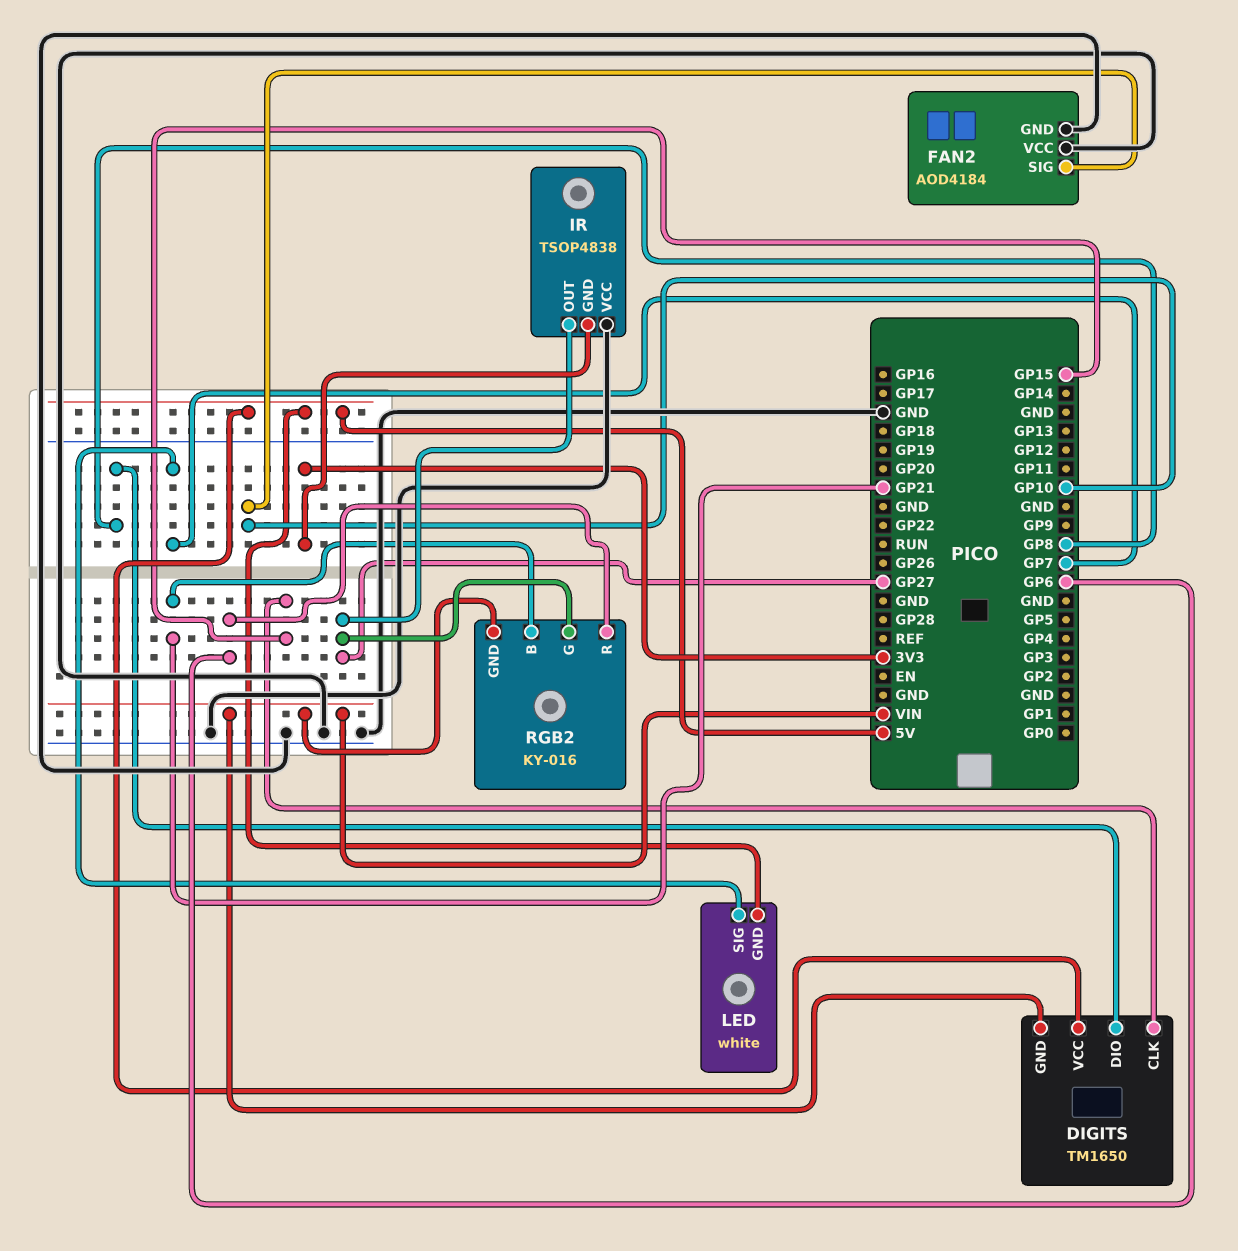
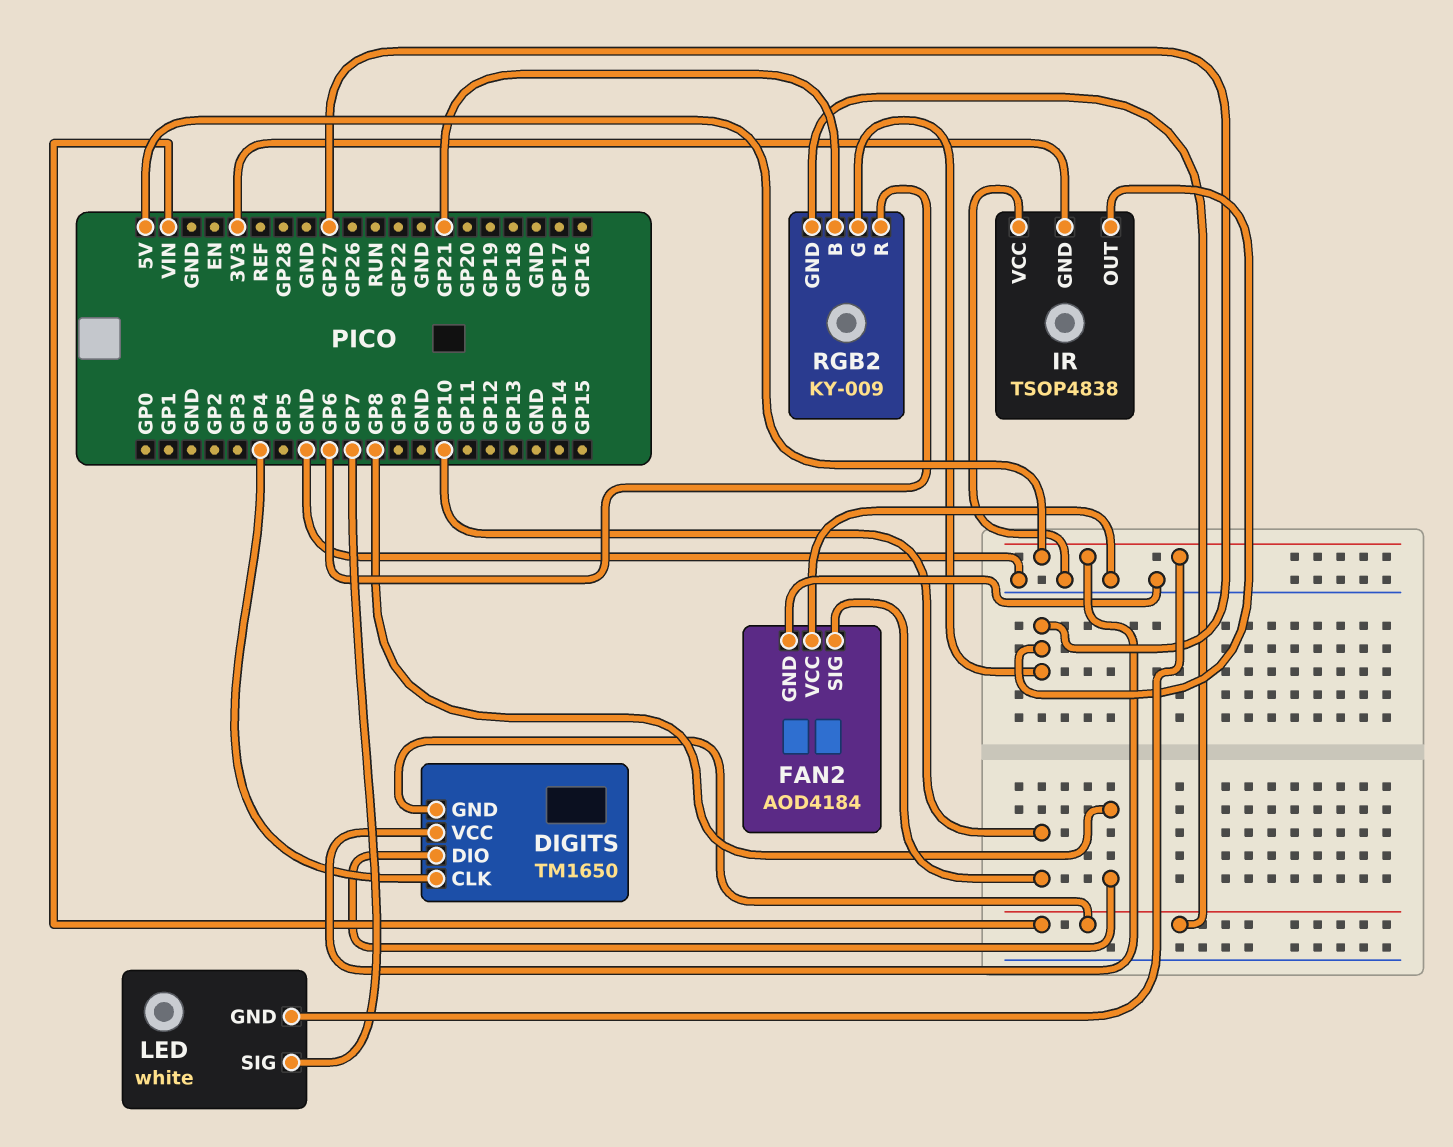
DIGITS pin CLK: GP15 -> GP4
RGB2: KY-016 -> KY-009

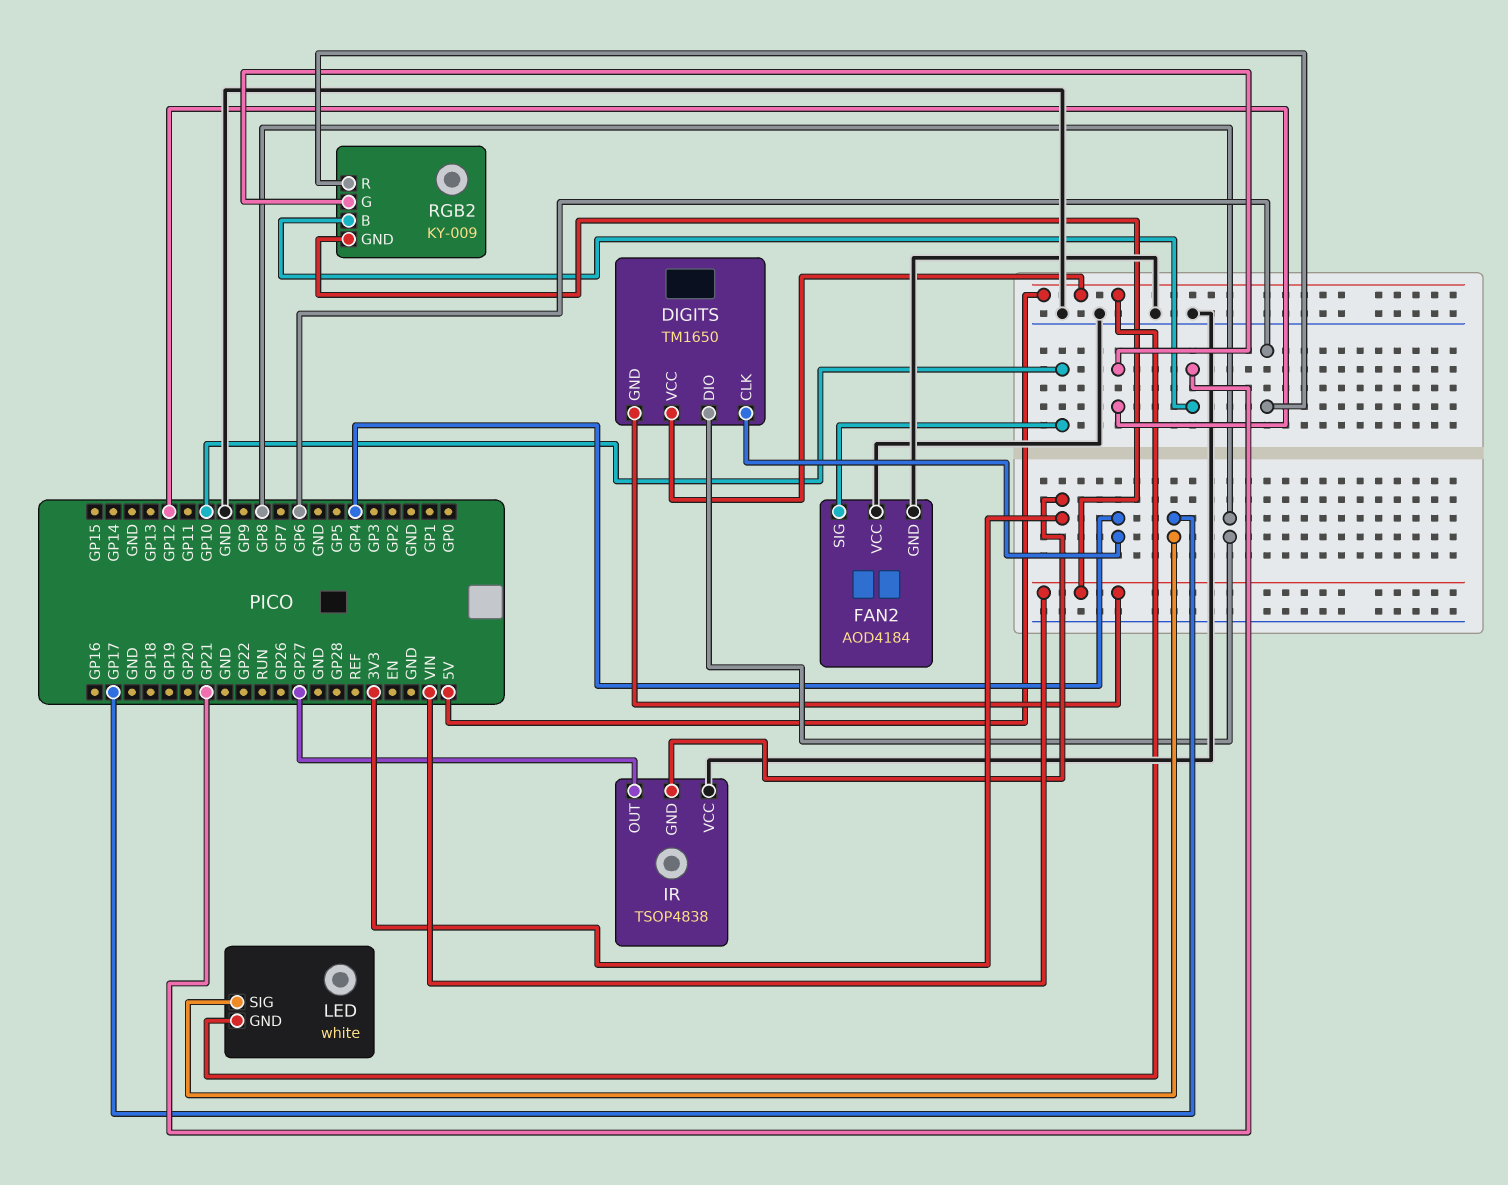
LED pin SIG: GP7 -> GP17
RGB2 pin G: GP27 -> GP12

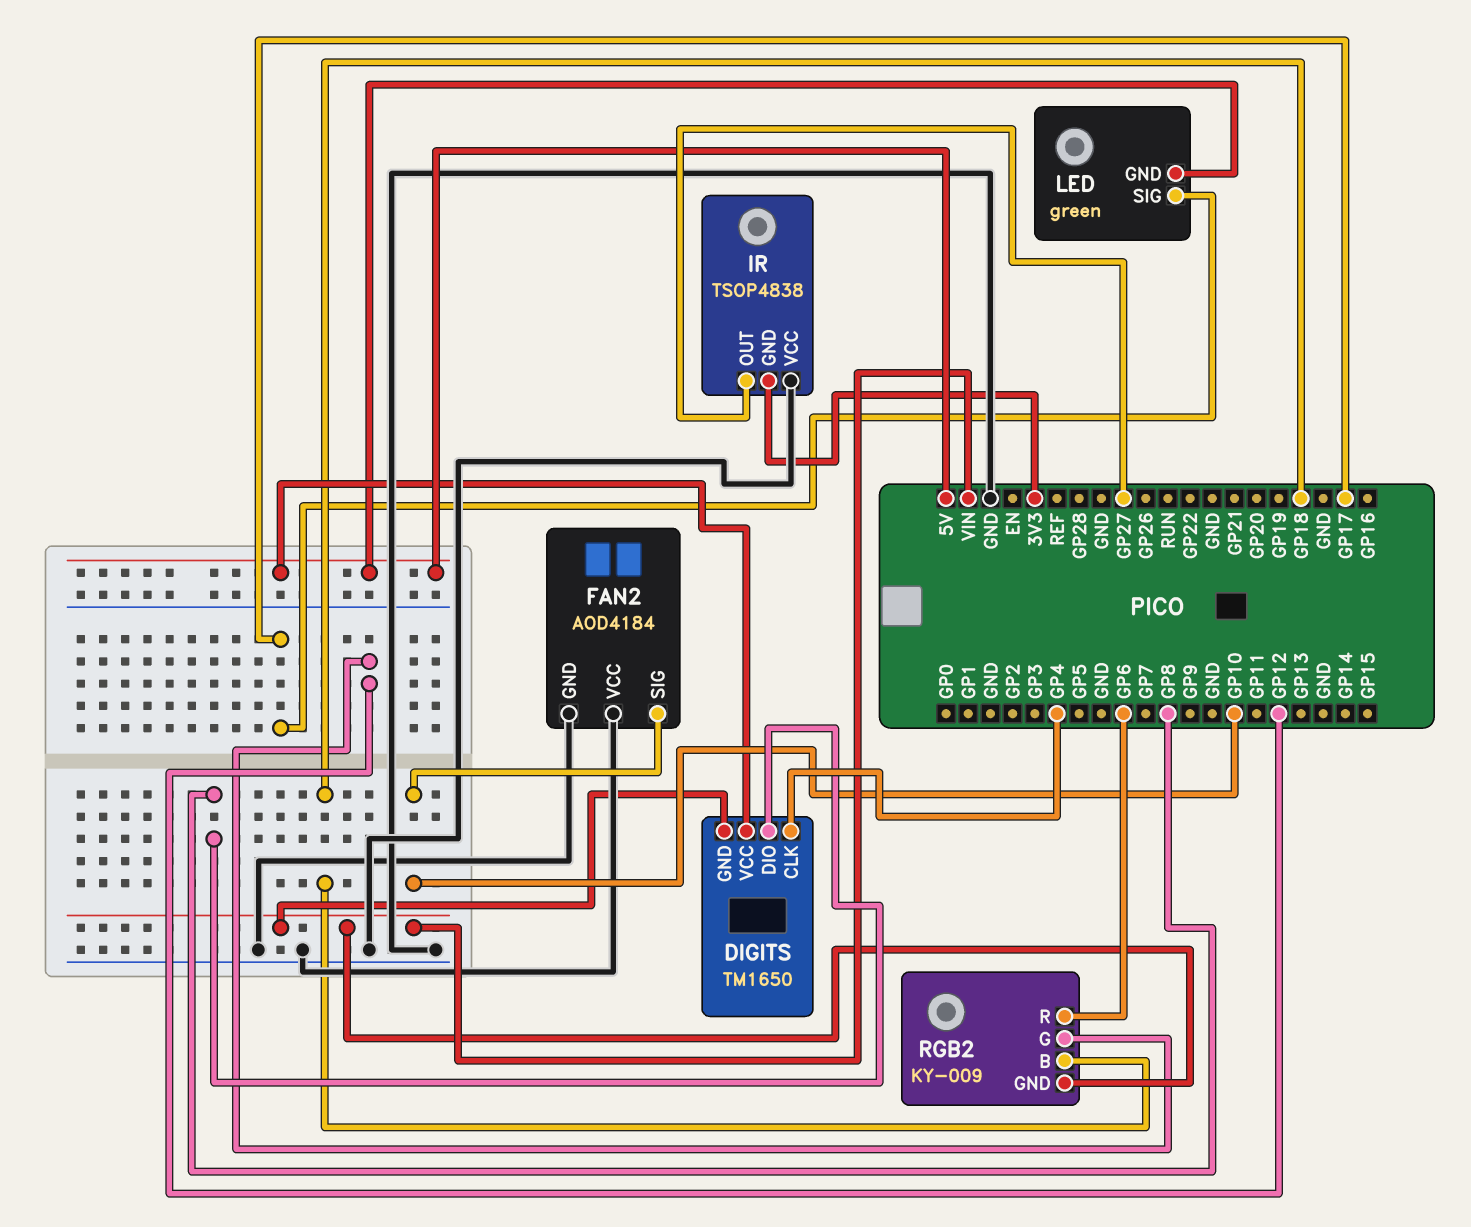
LED: white -> green
RGB2 pin B: GP21 -> GP18

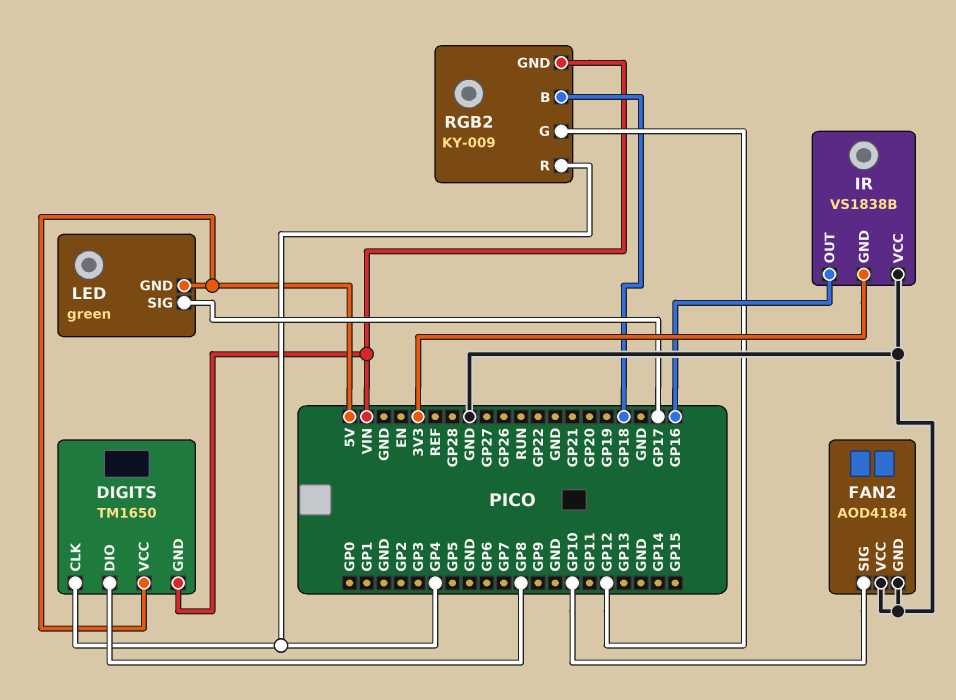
IR: TSOP4838 -> VS1838B
IR pin OUT: GP27 -> GP16
RGB2 pin R: GP6 -> GP4

